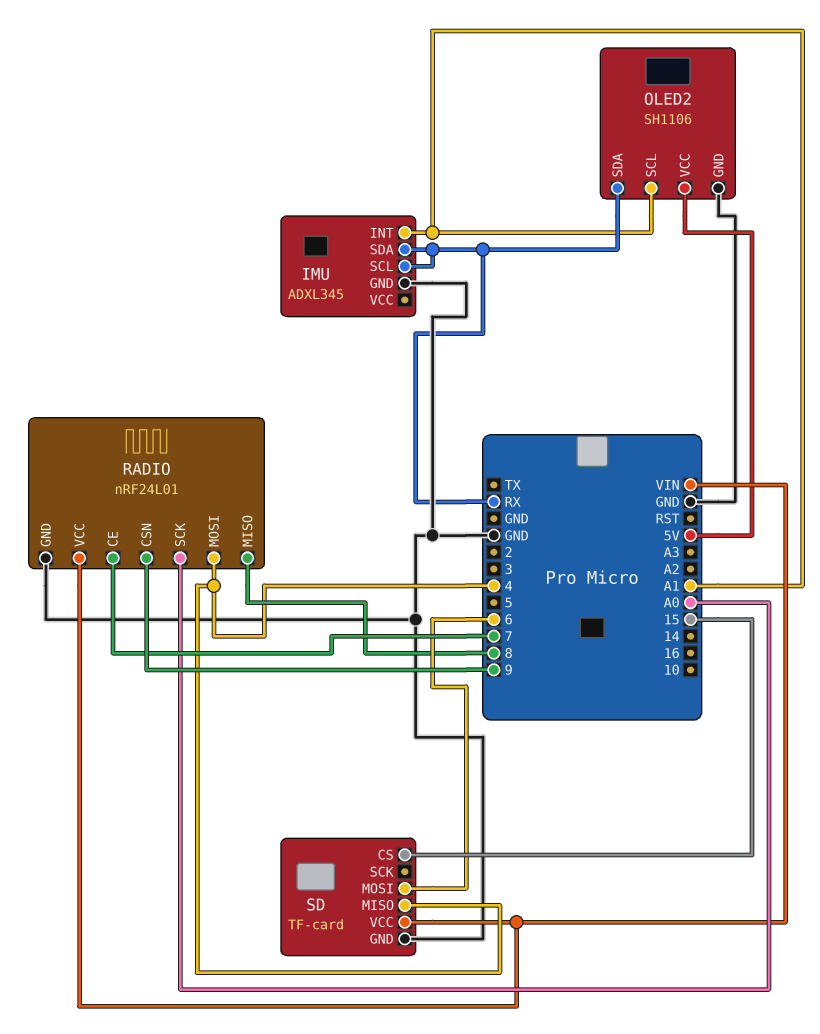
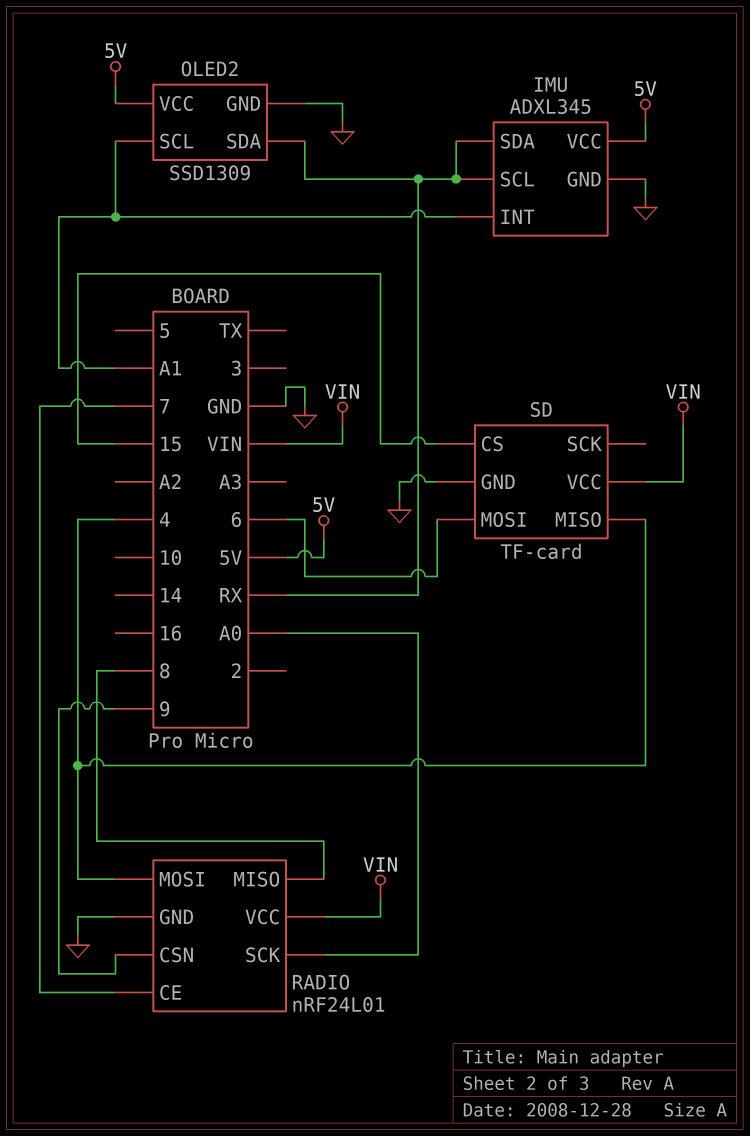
IMU pin VCC: none -> 5V
OLED2: SH1106 -> SSD1309

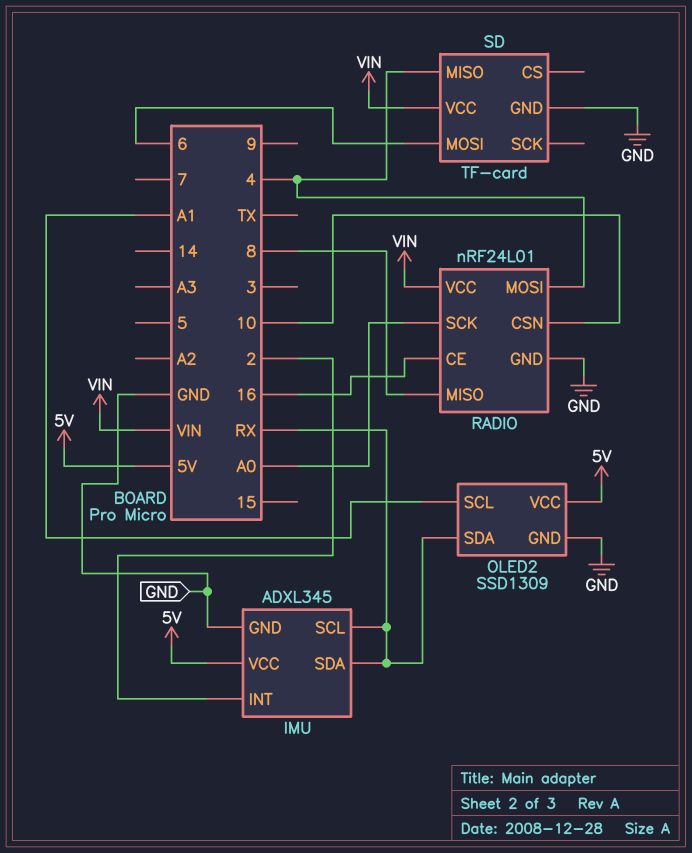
IMU pin INT: A1 -> 2
RADIO pin CE: 7 -> 16
RADIO pin CSN: 9 -> 10
SD pin CS: 15 -> none

